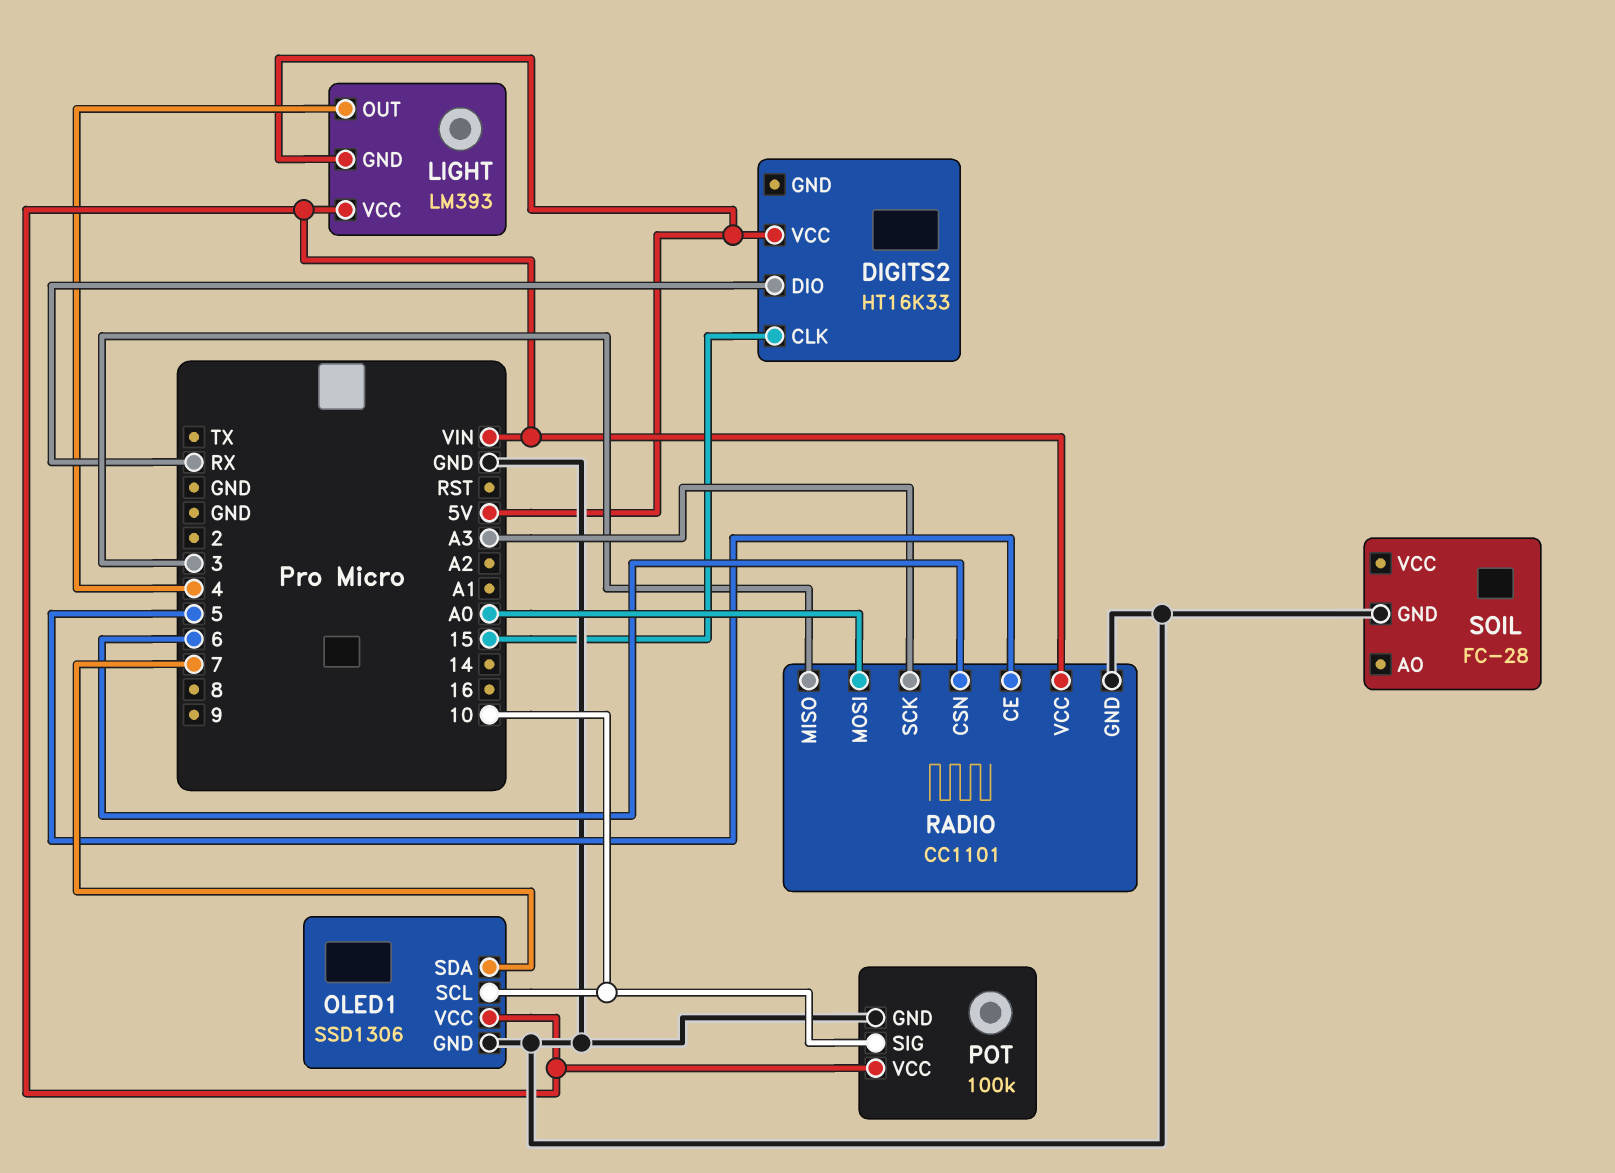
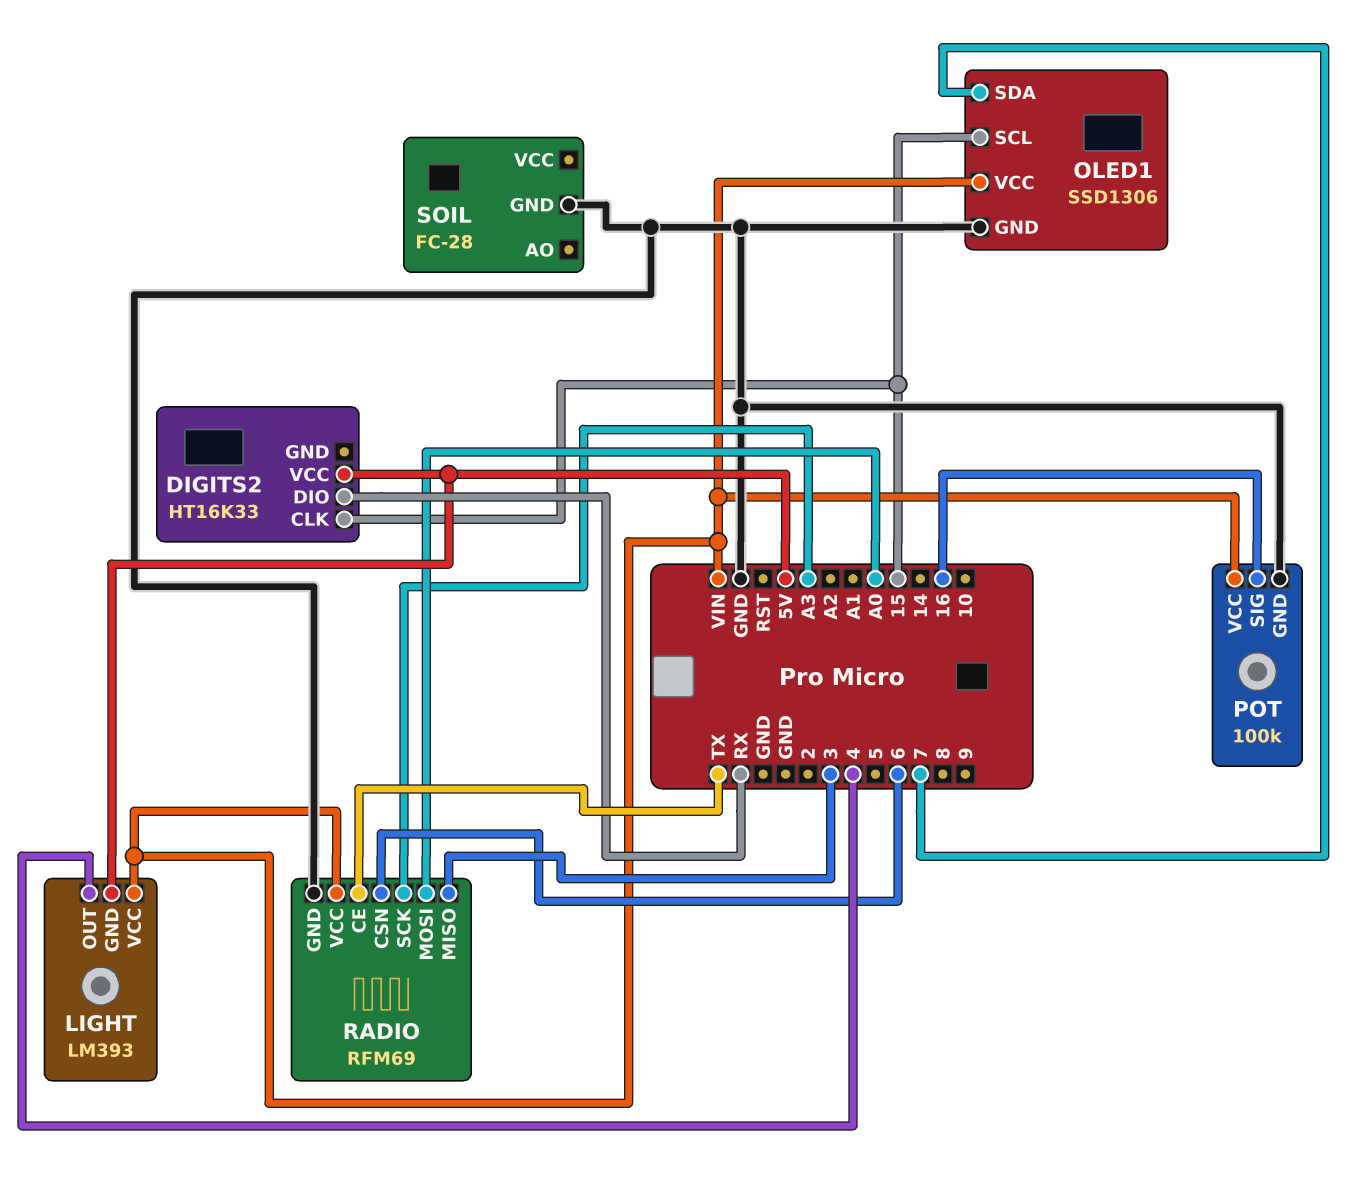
OLED1 pin SCL: 10 -> 15
POT pin SIG: 10 -> 16
RADIO: CC1101 -> RFM69
RADIO pin CE: 5 -> TX

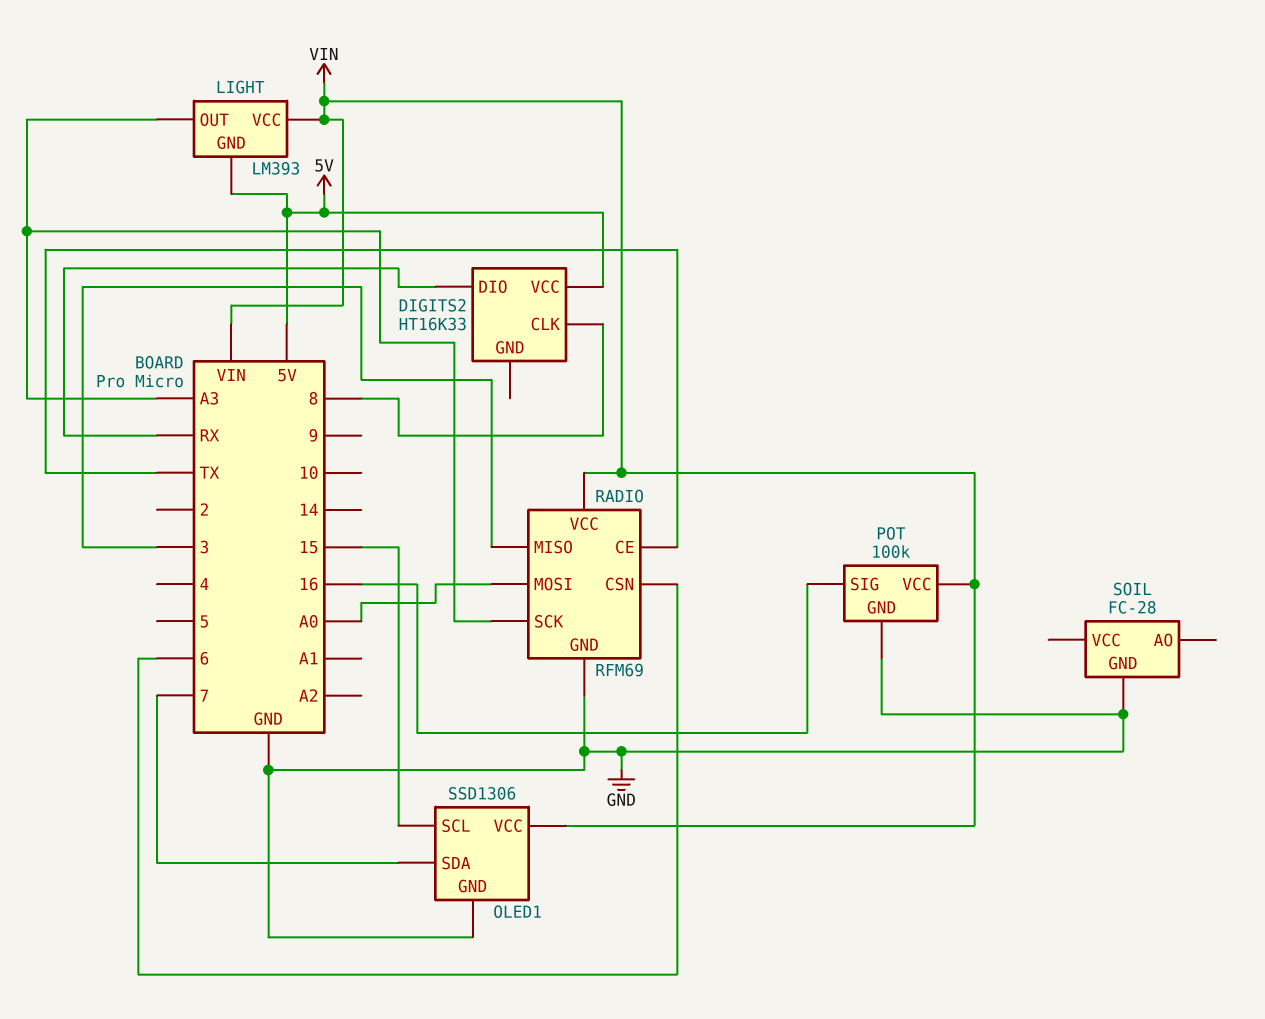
DIGITS2 pin CLK: 15 -> 8
LIGHT pin OUT: 4 -> A3

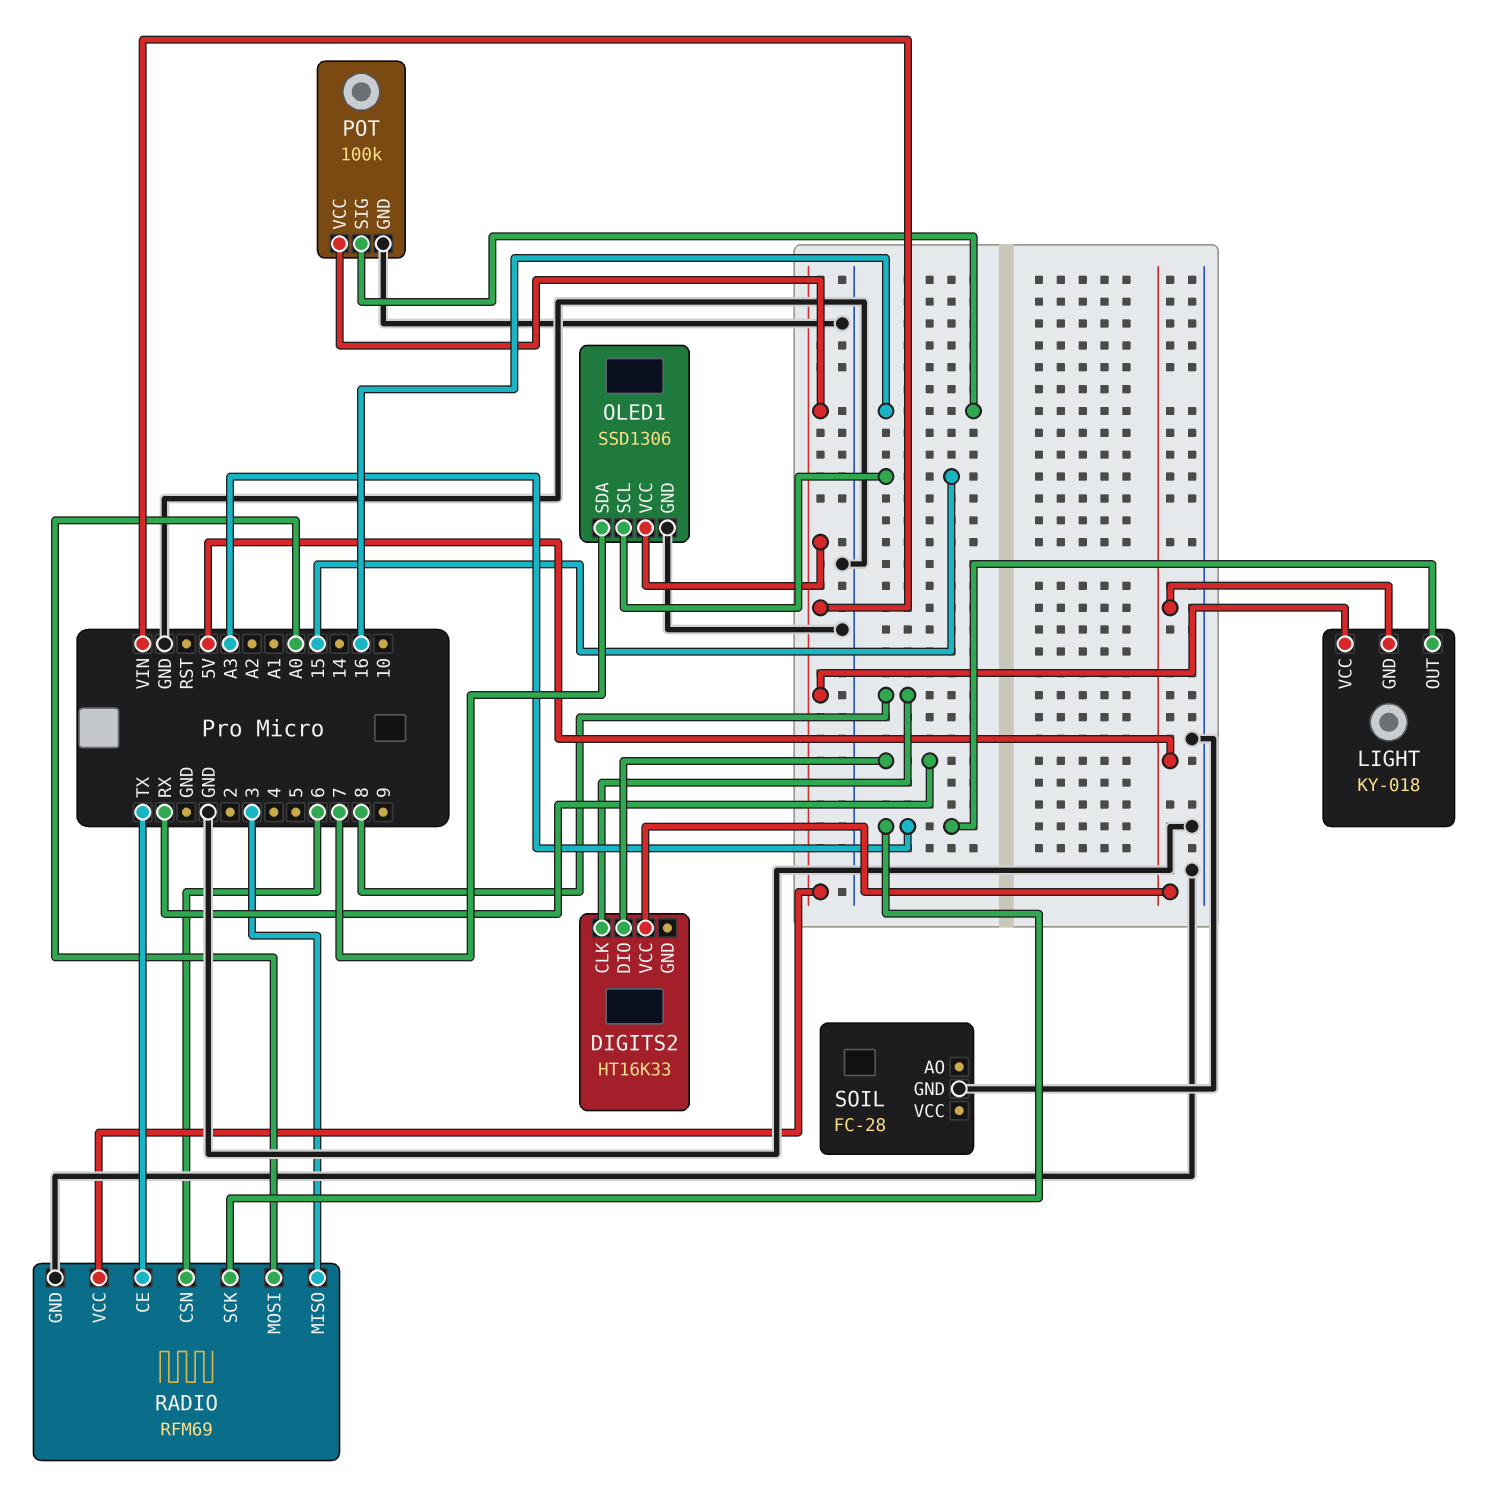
LIGHT: LM393 -> KY-018

